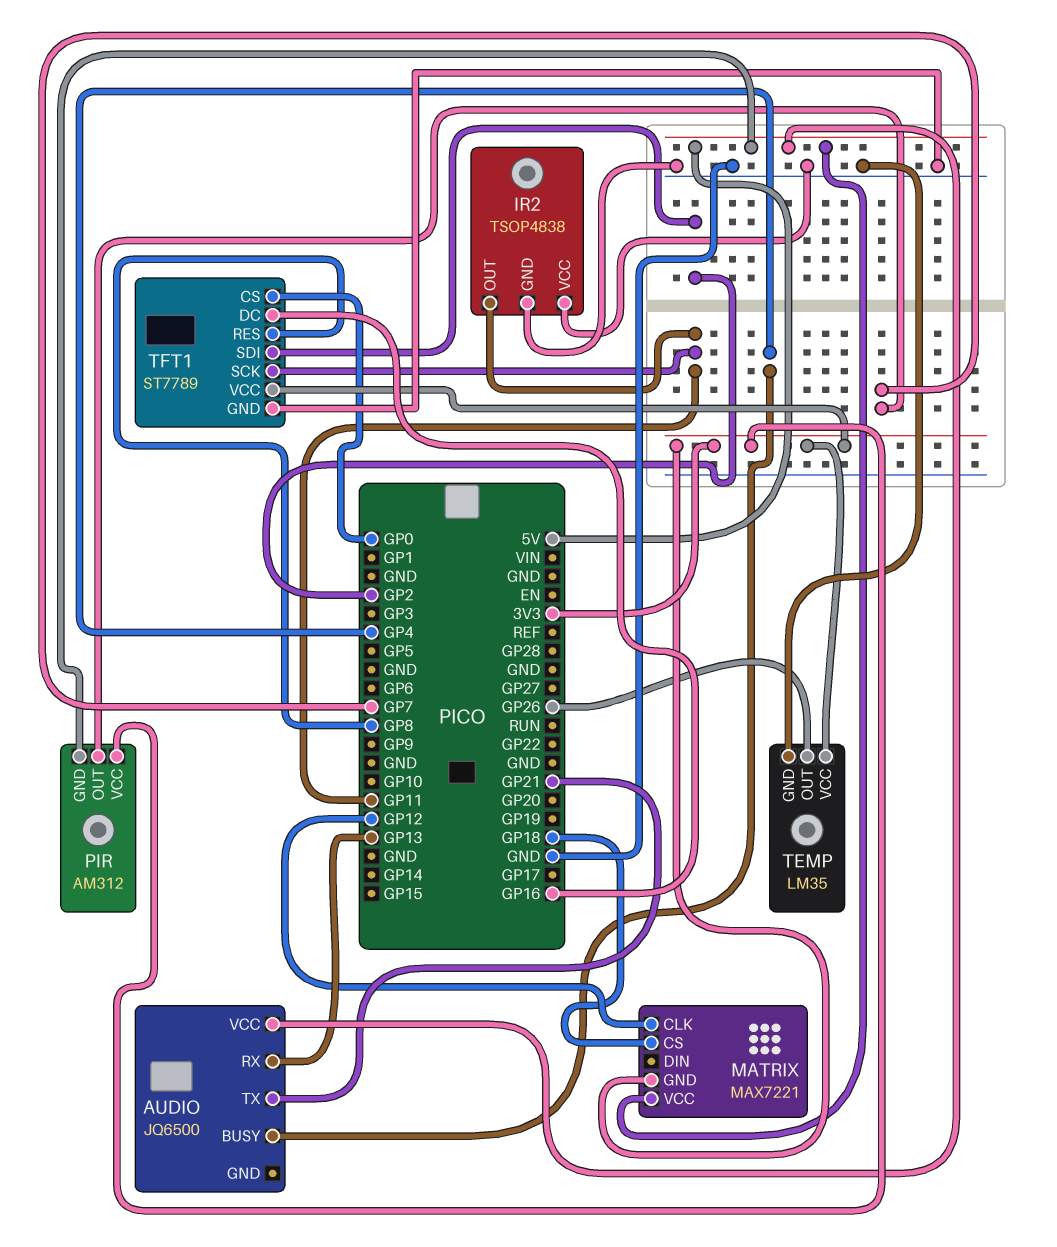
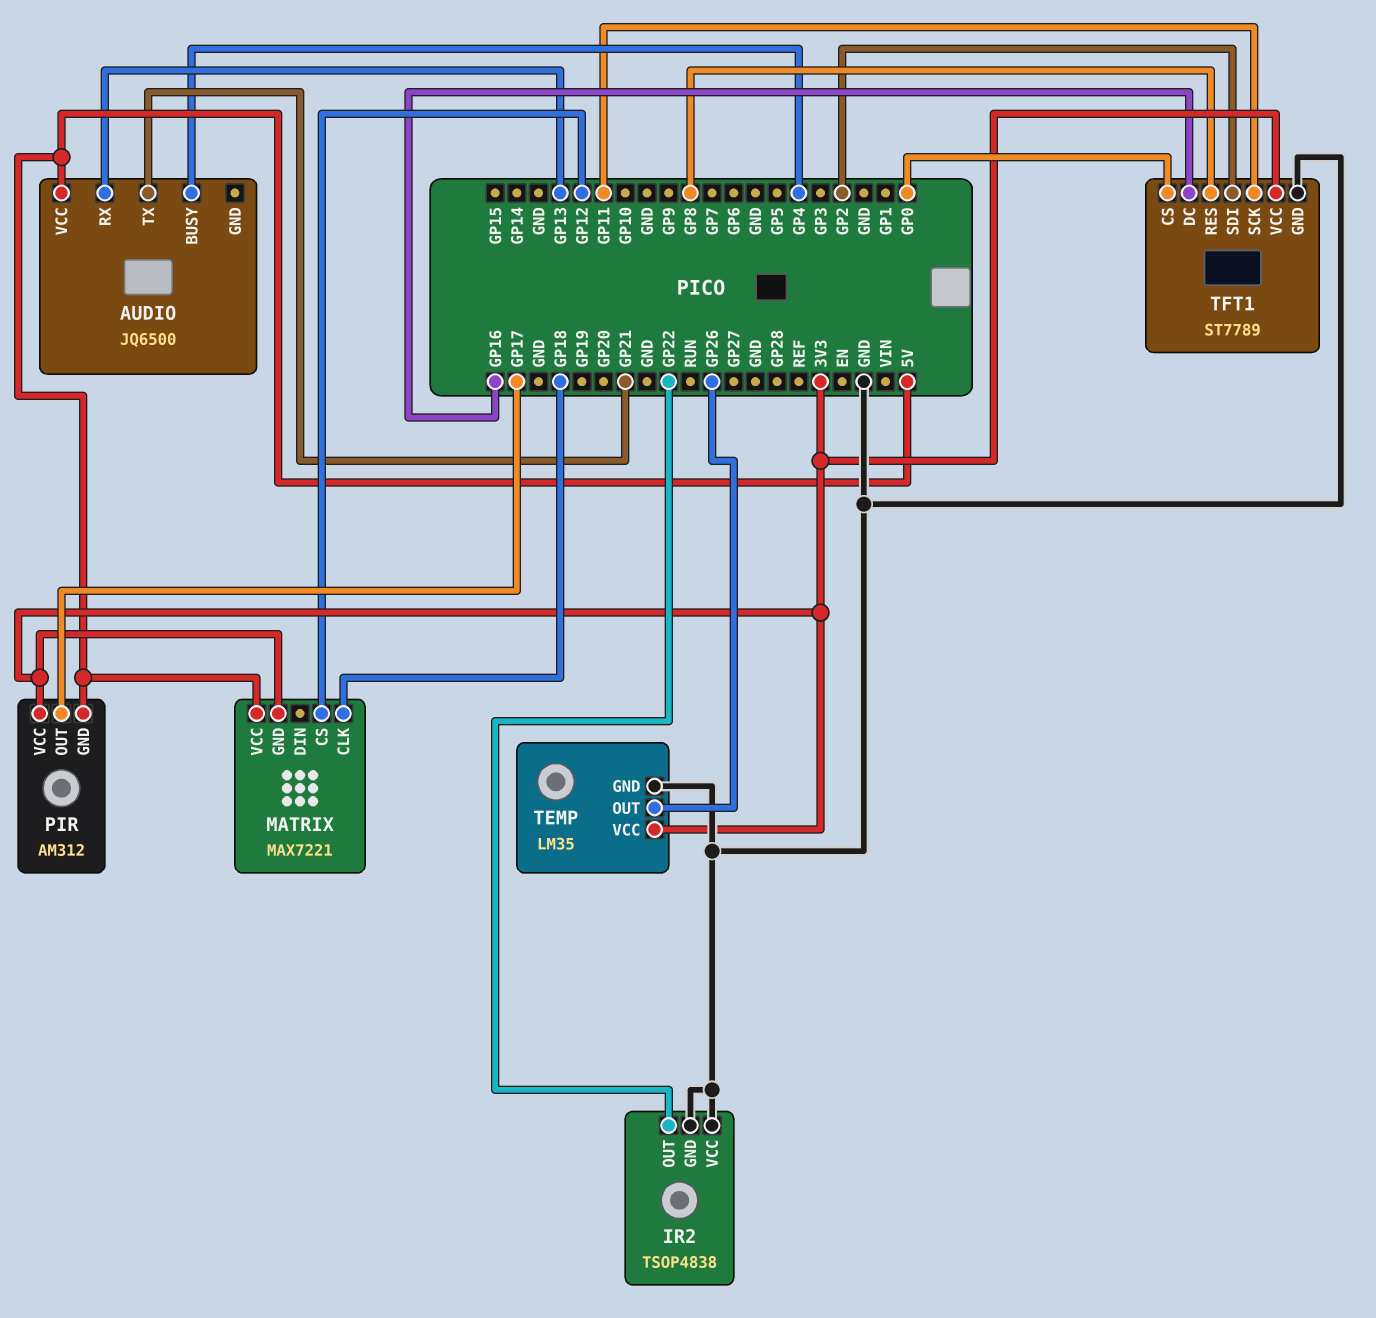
IR2 pin OUT: GP11 -> GP22
MATRIX pin CLK: GP12 -> GP18
MATRIX pin CS: GP18 -> GP12
PIR pin OUT: GP7 -> GP17

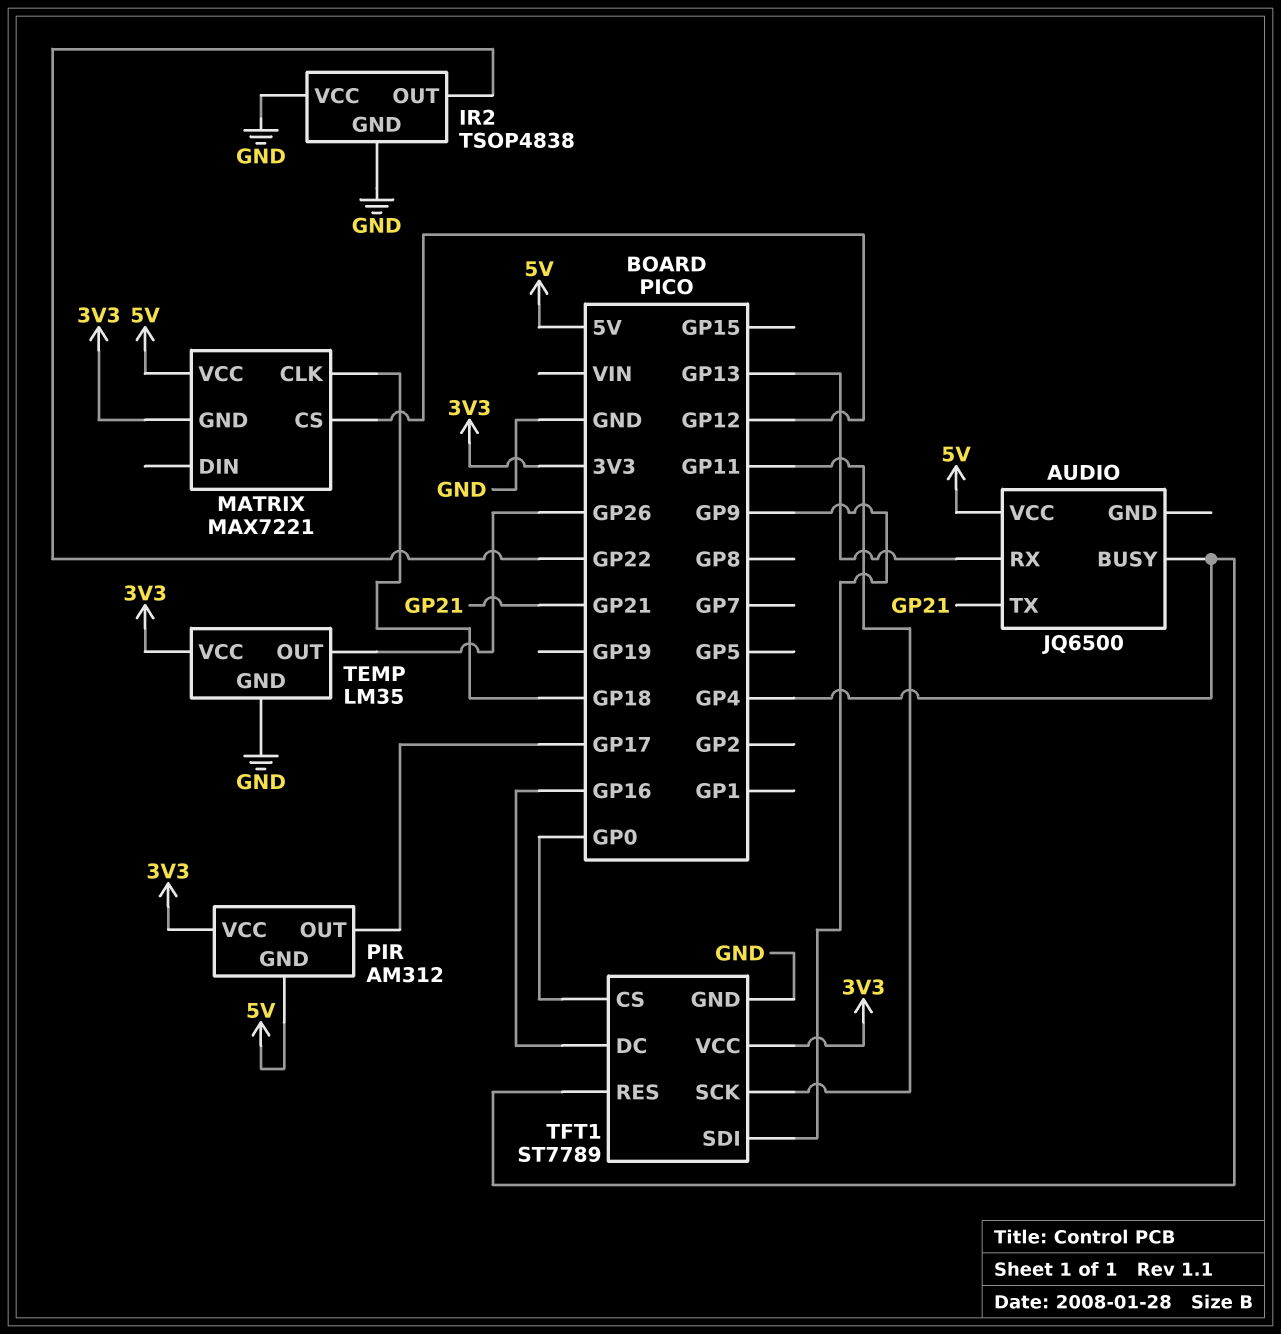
TFT1 pin RES: GP8 -> GP4
TFT1 pin SDI: GP2 -> GP9

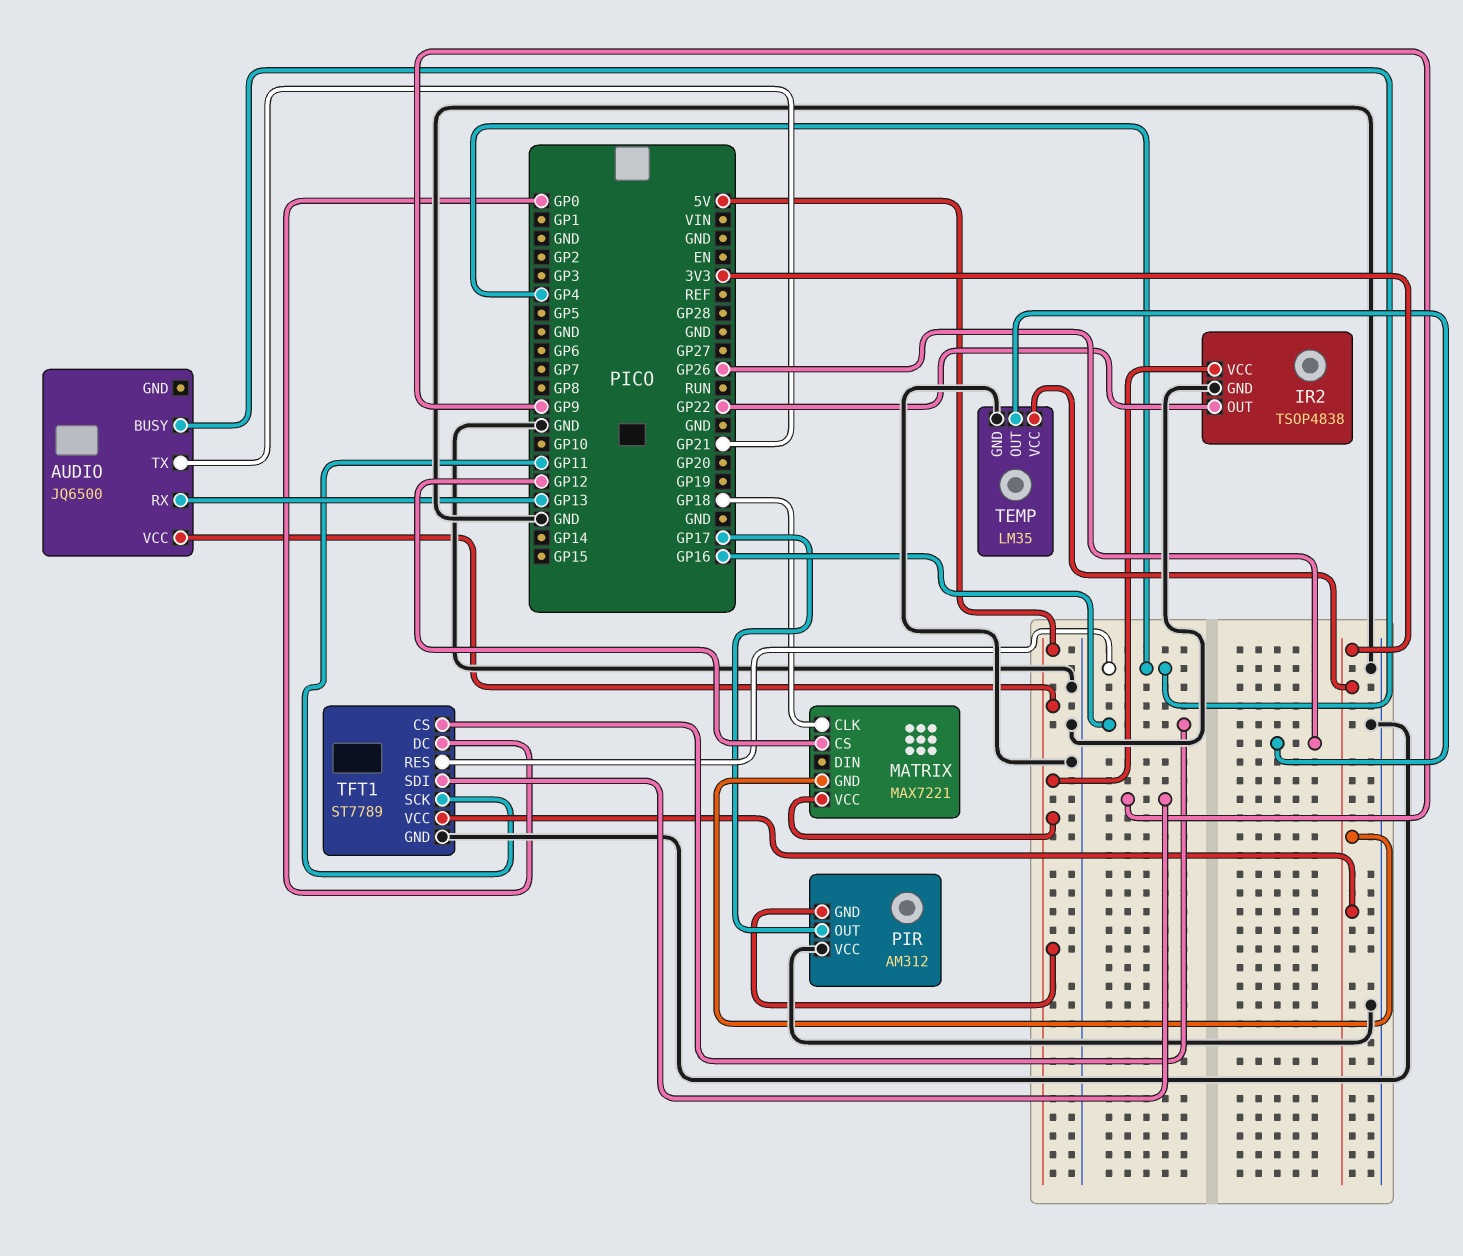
IR2 pin VCC: GND -> 5V
PIR pin VCC: 3V3 -> GND
TFT1 pin CS: GP0 -> GP16
TFT1 pin DC: GP16 -> GP0

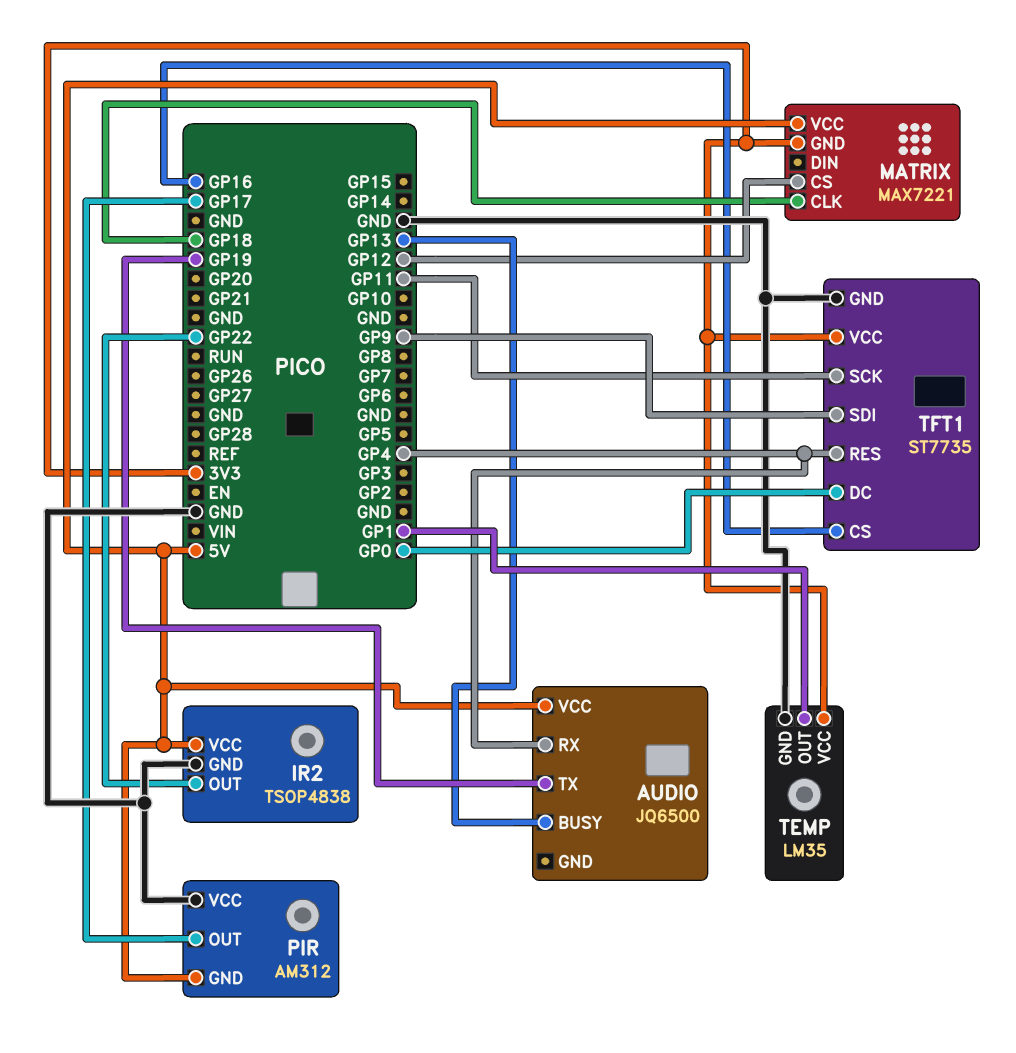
AUDIO pin BUSY: GP4 -> GP13
AUDIO pin RX: GP13 -> GP4
AUDIO pin TX: GP21 -> GP19
TEMP pin OUT: GP26 -> GP1
TFT1: ST7789 -> ST7735

